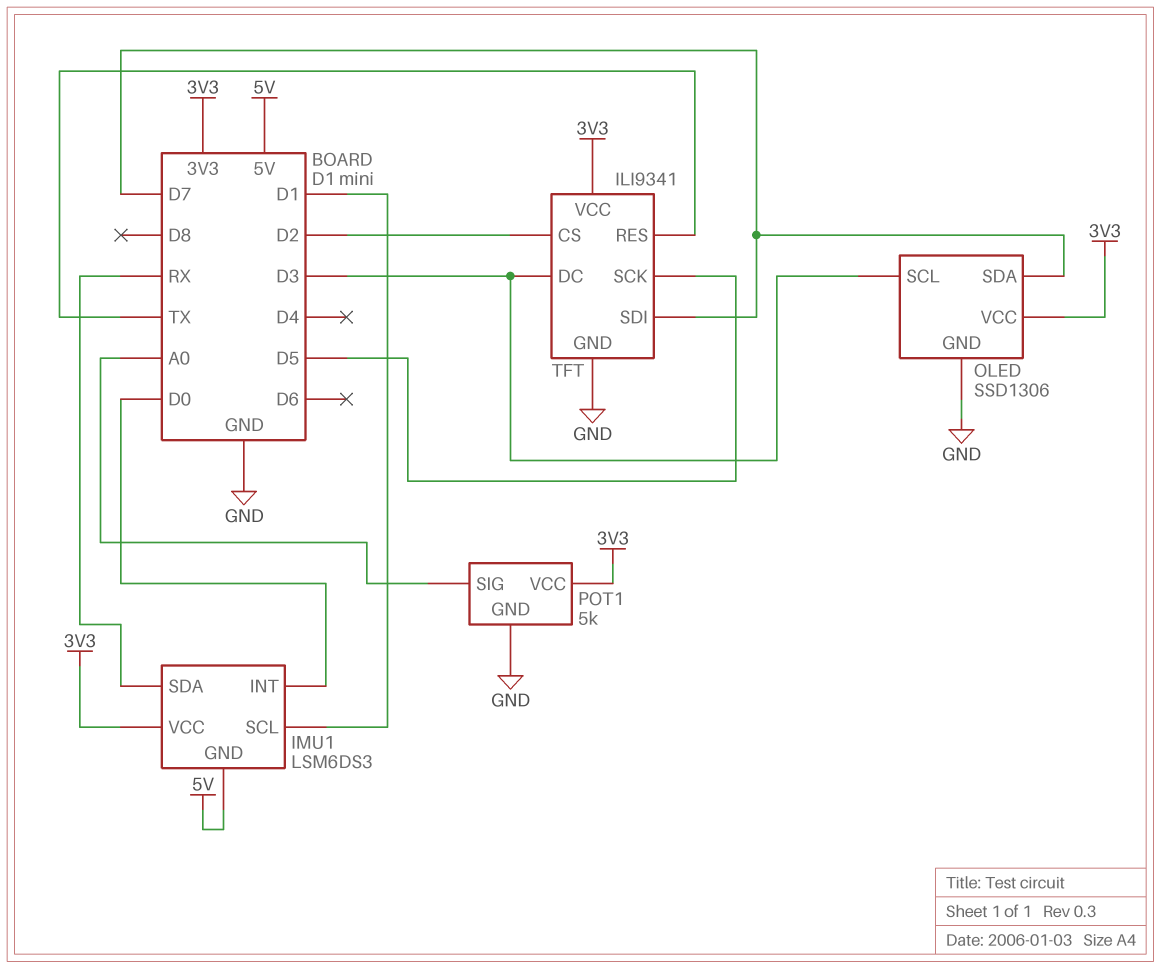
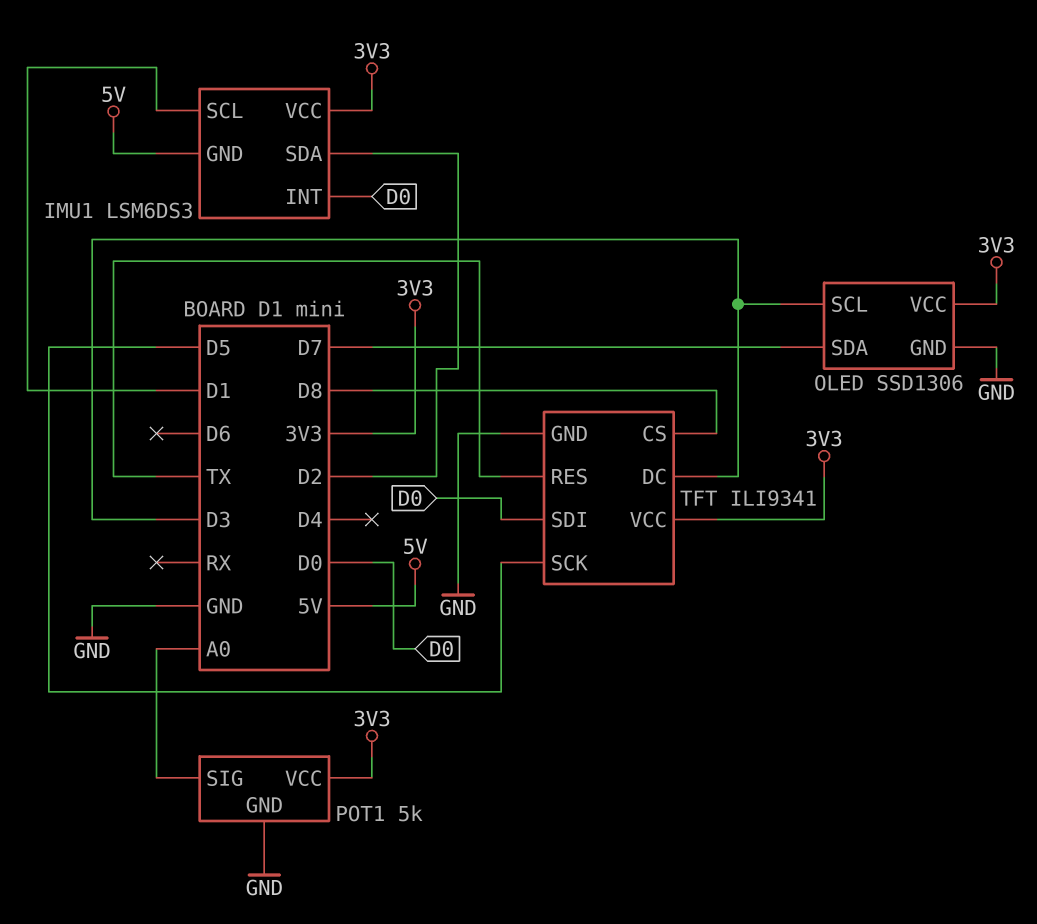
IMU1 pin SDA: RX -> D2
TFT pin CS: D2 -> D8
TFT pin SDI: D7 -> D0

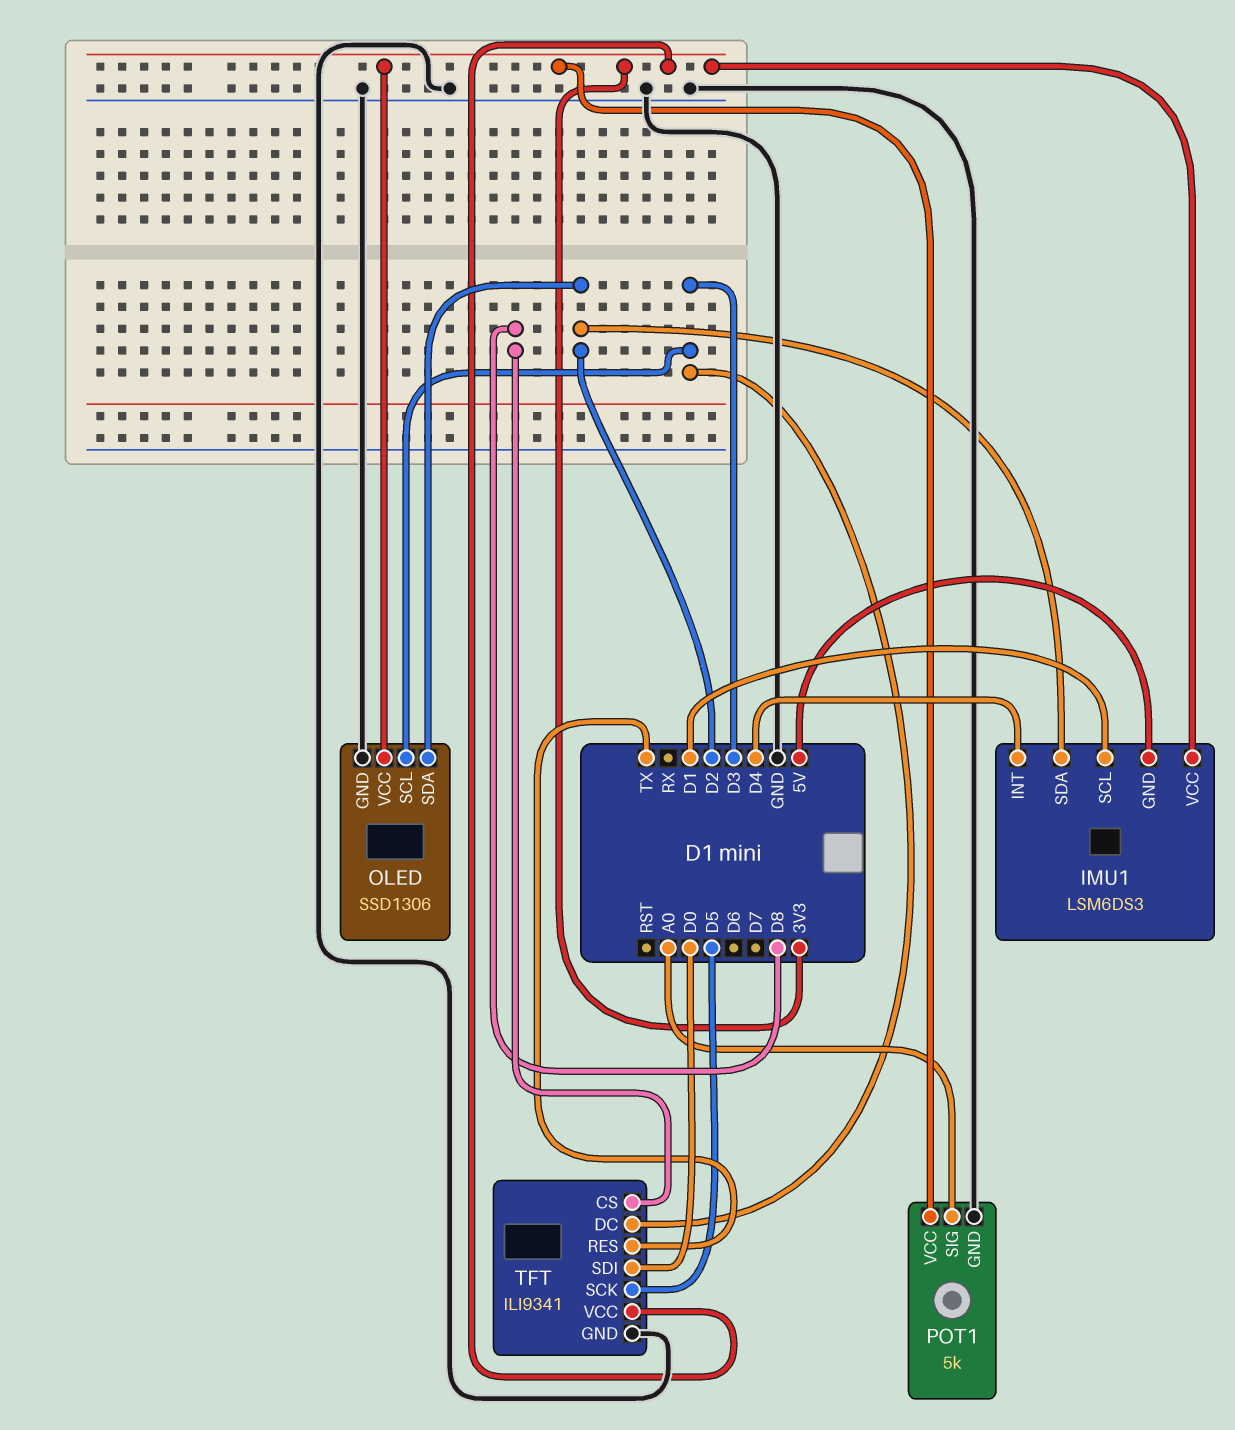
IMU1 pin INT: D0 -> D4
OLED pin SDA: D7 -> D2

